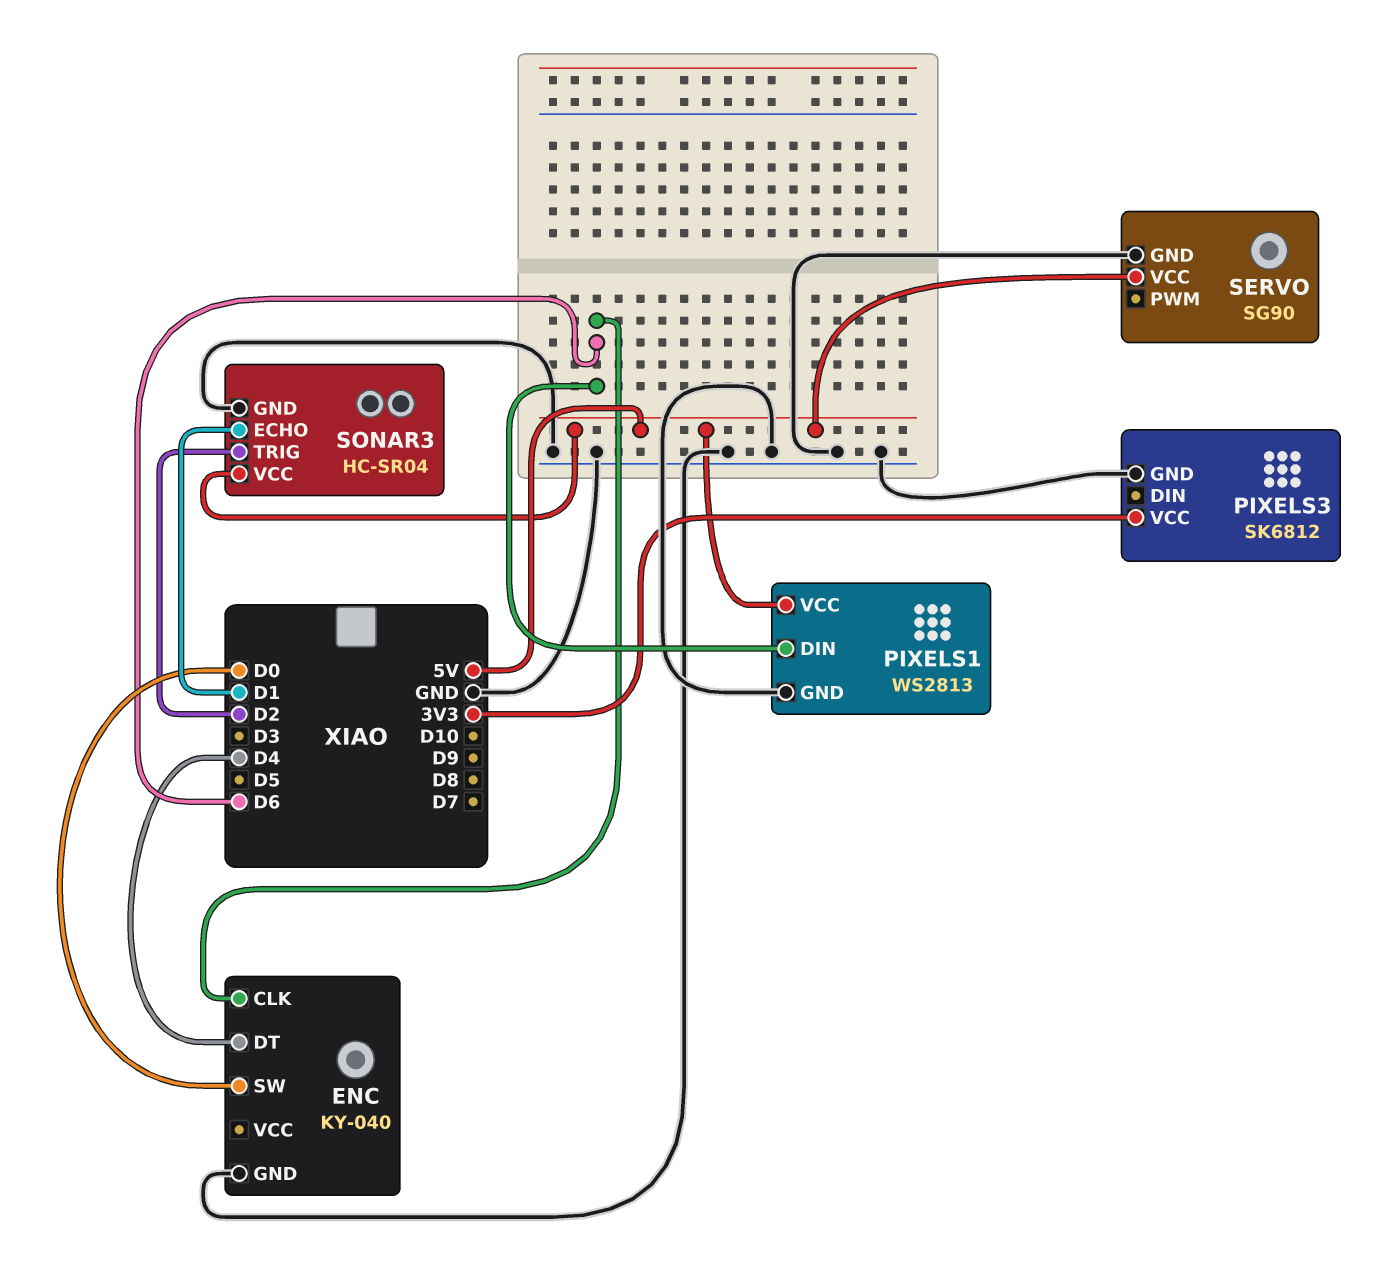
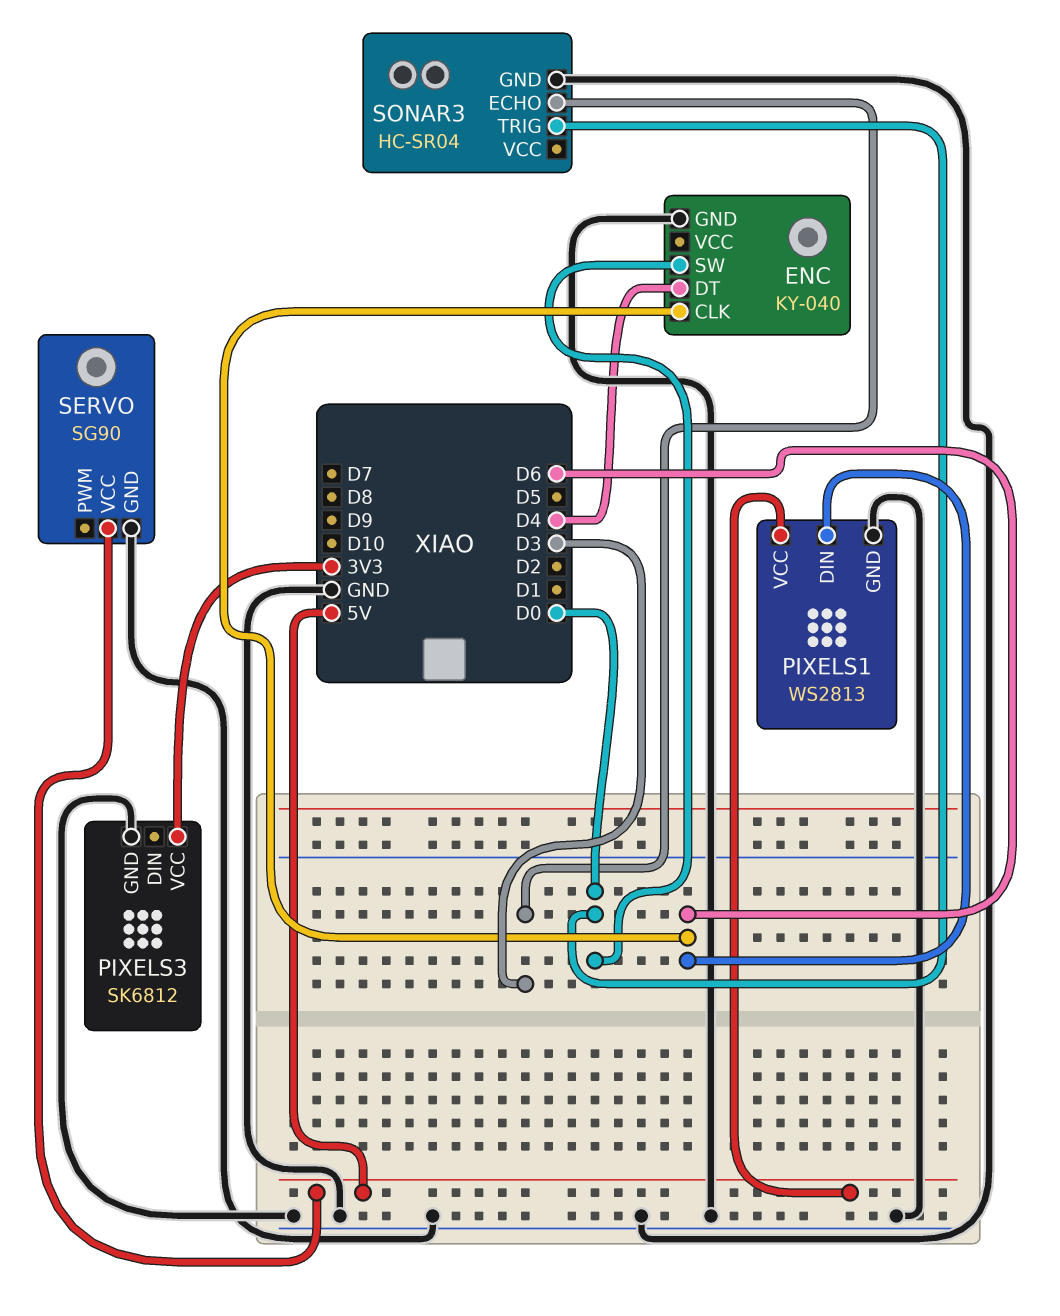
SONAR3 pin ECHO: D1 -> D3
SONAR3 pin TRIG: D2 -> D0
SONAR3 pin VCC: 5V -> none

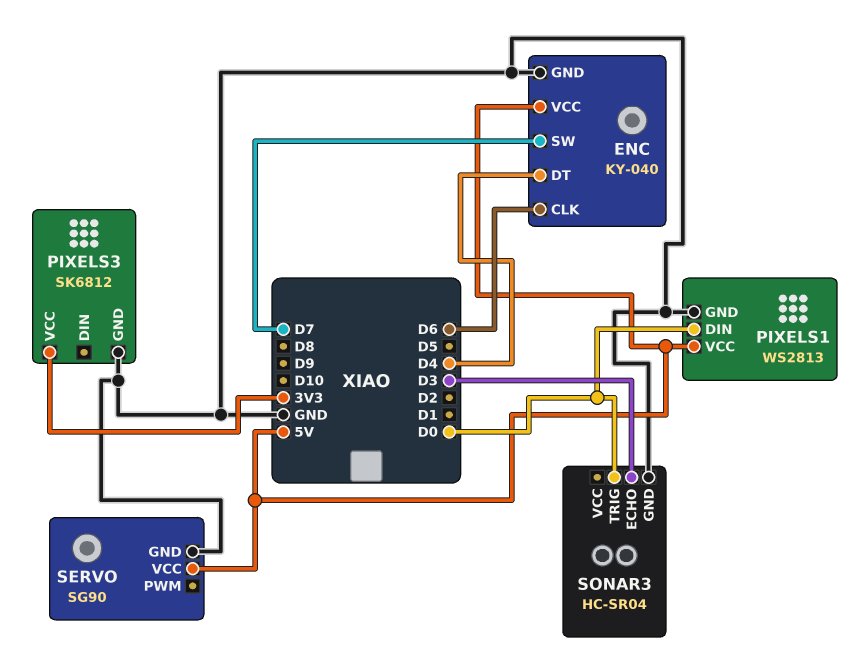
ENC pin SW: D0 -> D7
ENC pin VCC: none -> 5V
PIXELS1 pin DIN: D6 -> D0

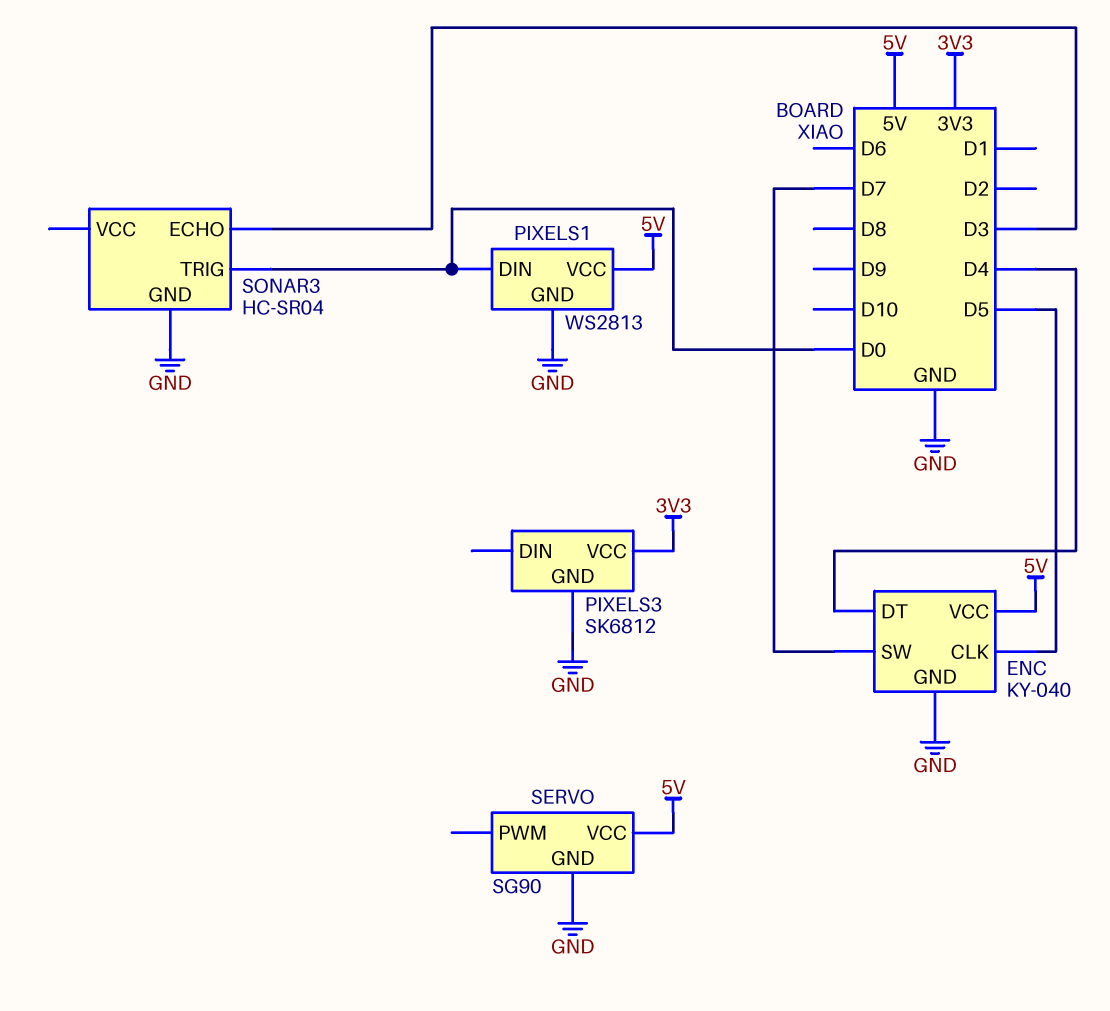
ENC pin CLK: D6 -> D5

